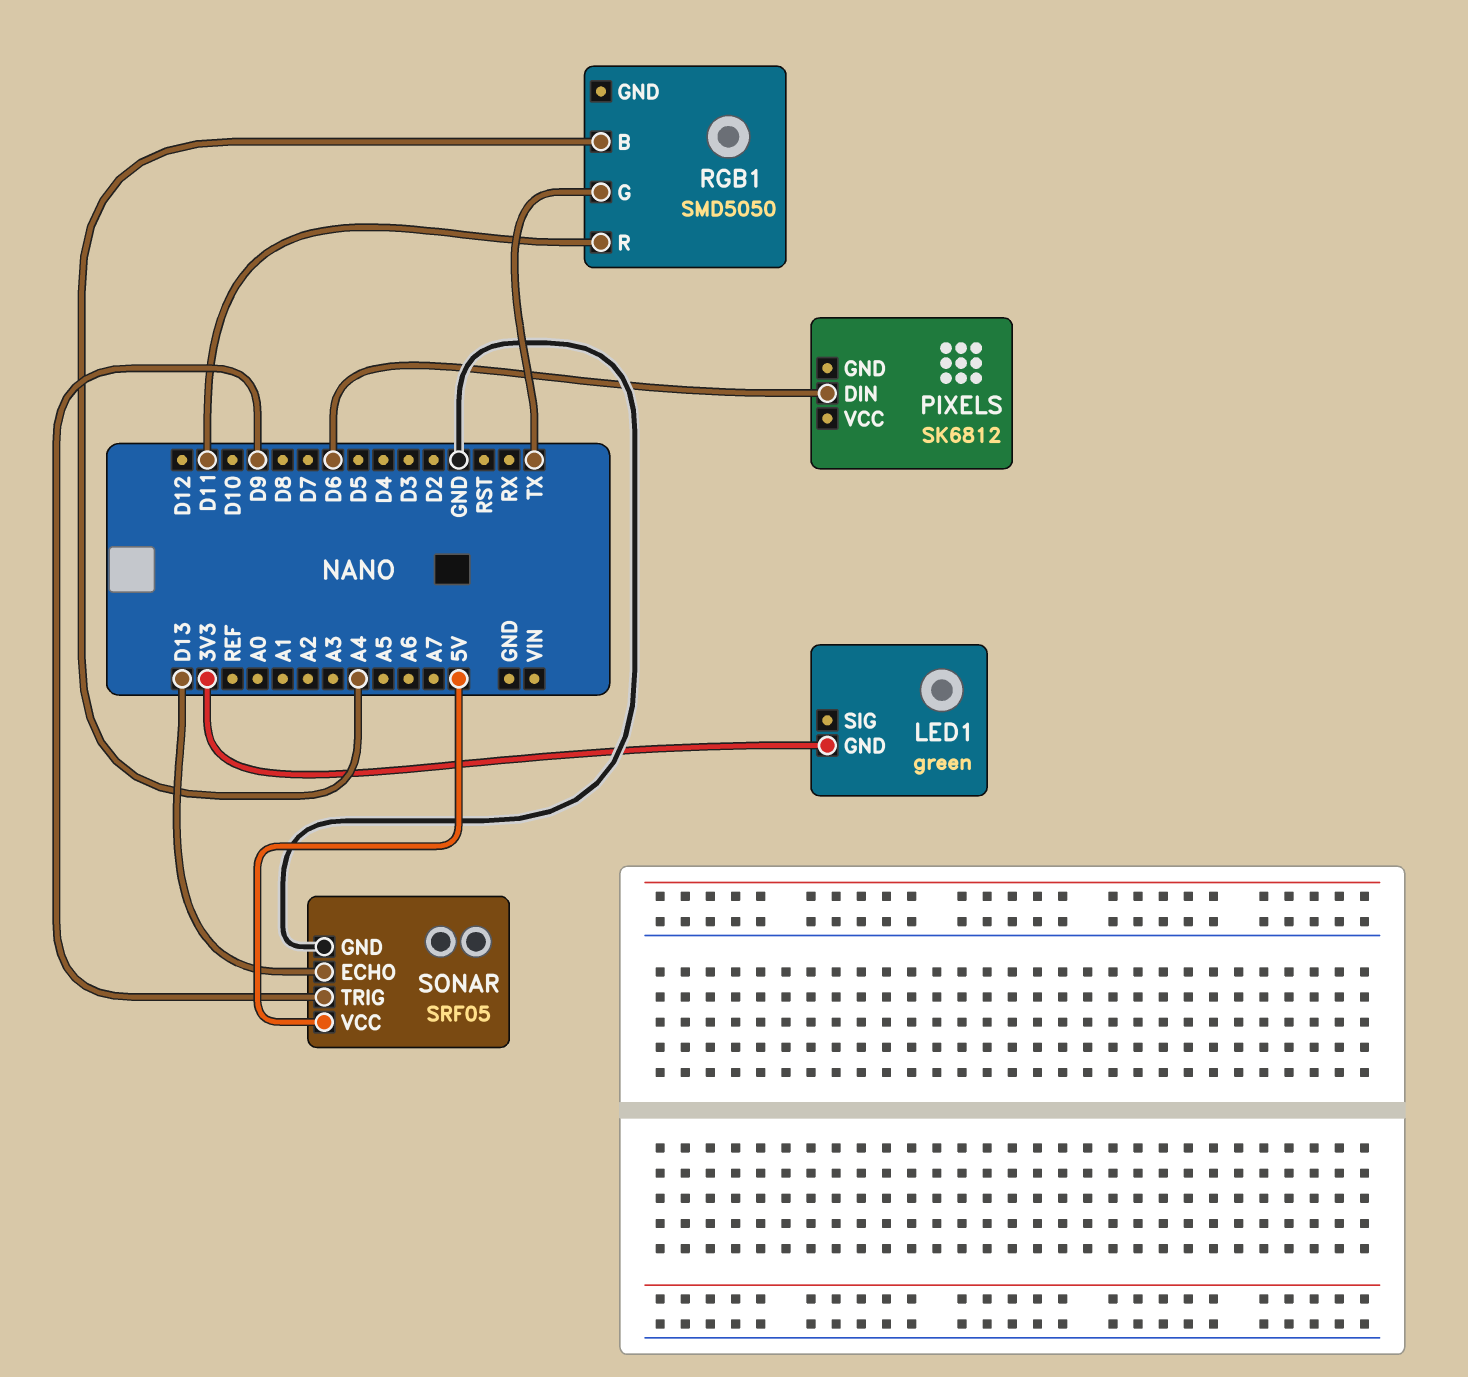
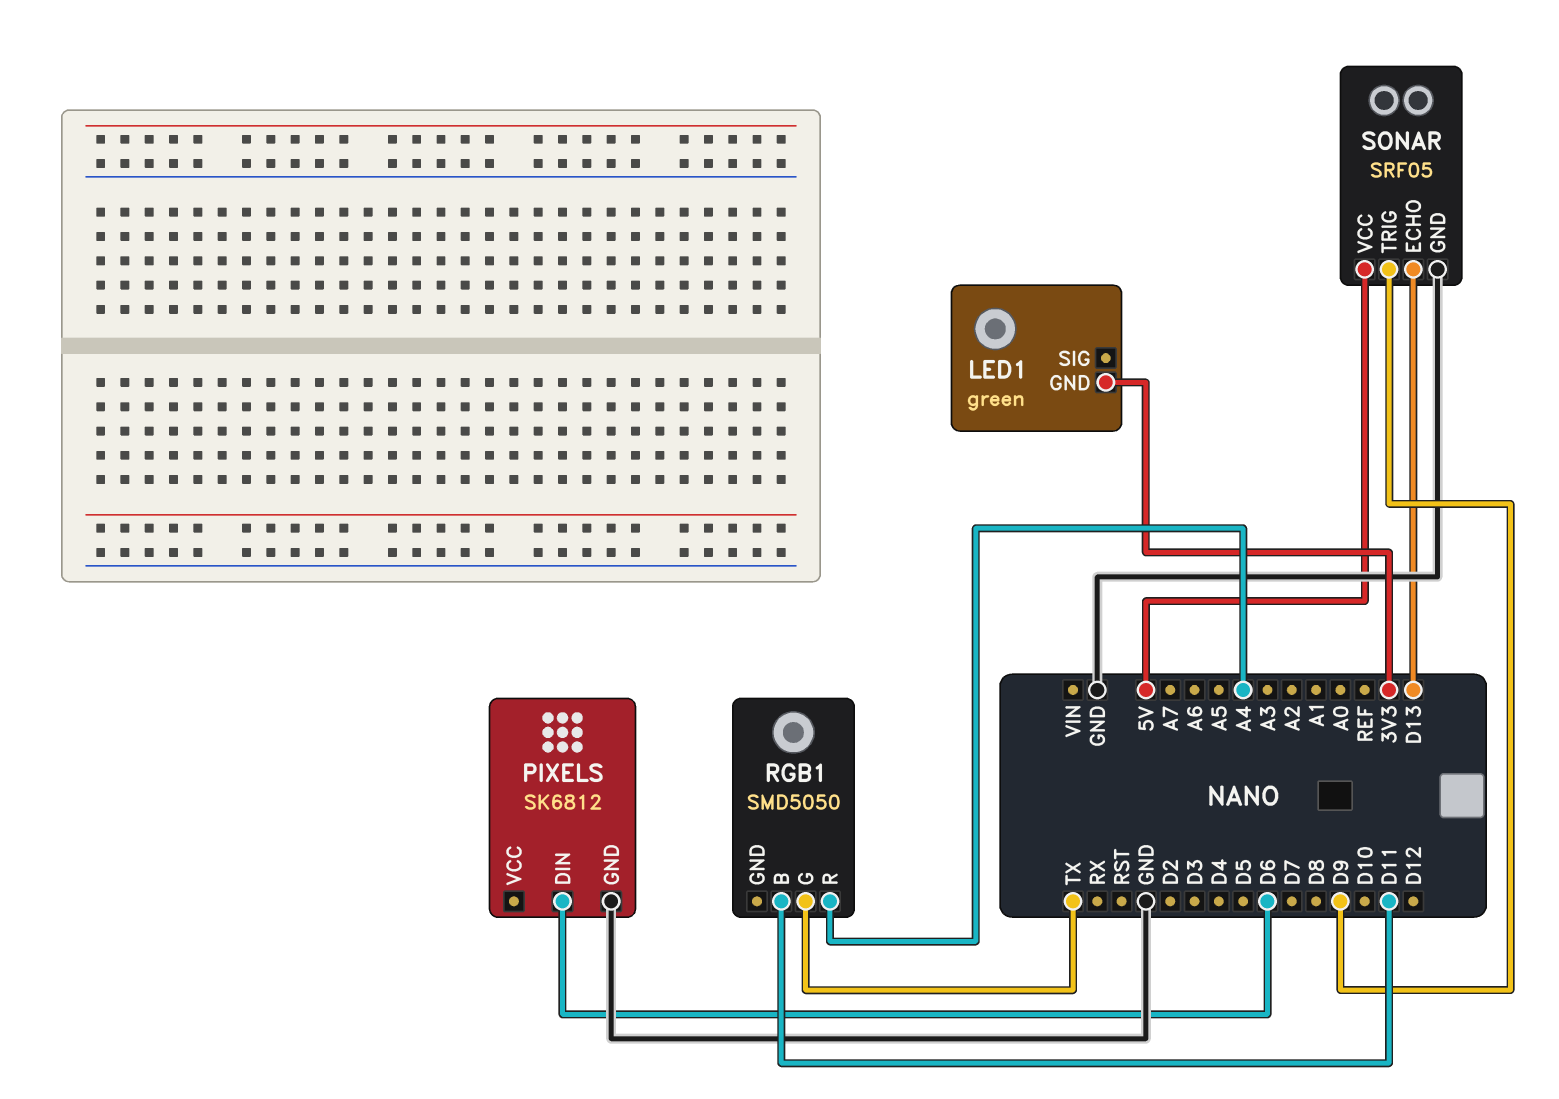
PIXELS pin GND: none -> GND
RGB1 pin B: A4 -> D11
RGB1 pin R: D11 -> A4

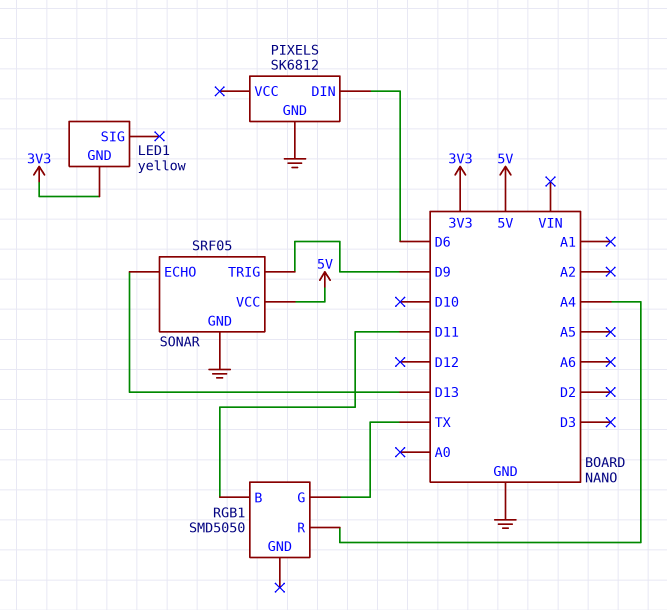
LED1: green -> yellow

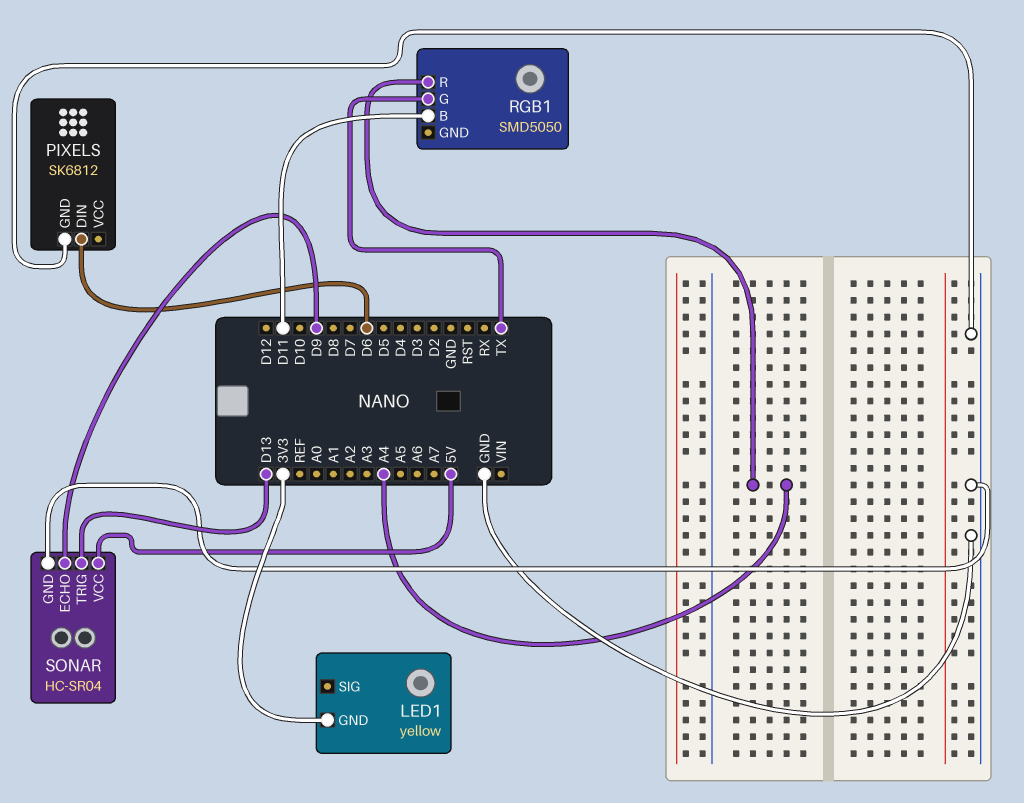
SONAR: SRF05 -> HC-SR04
SONAR pin ECHO: D13 -> D9
SONAR pin TRIG: D9 -> D13

